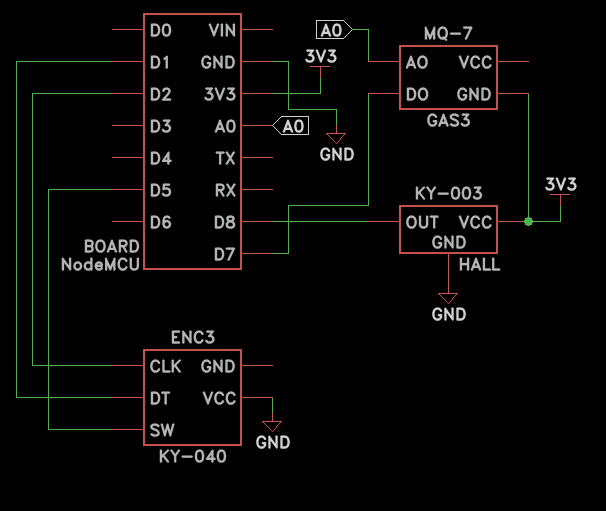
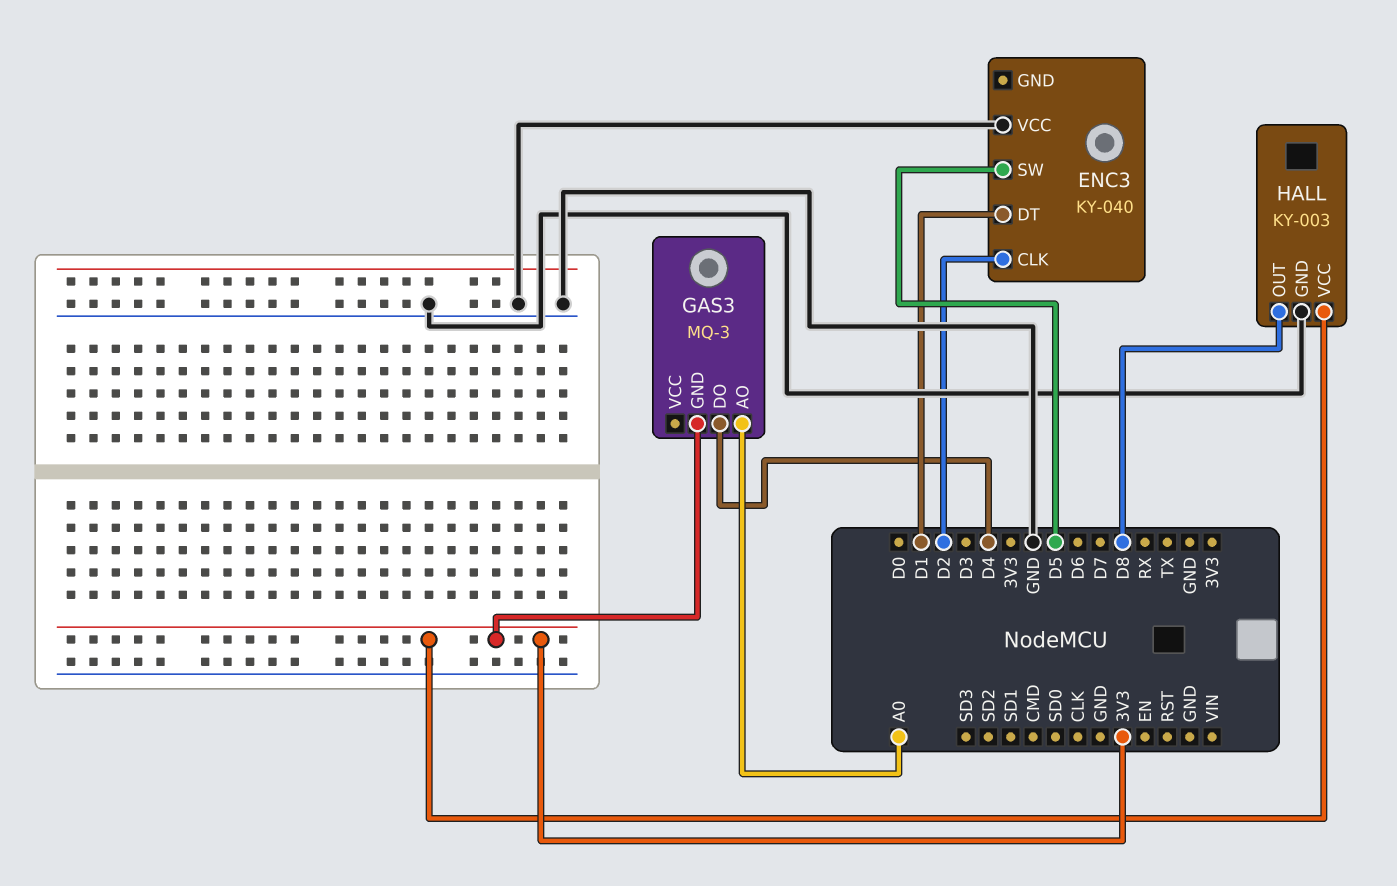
GAS3: MQ-7 -> MQ-3
GAS3 pin DO: D7 -> D4

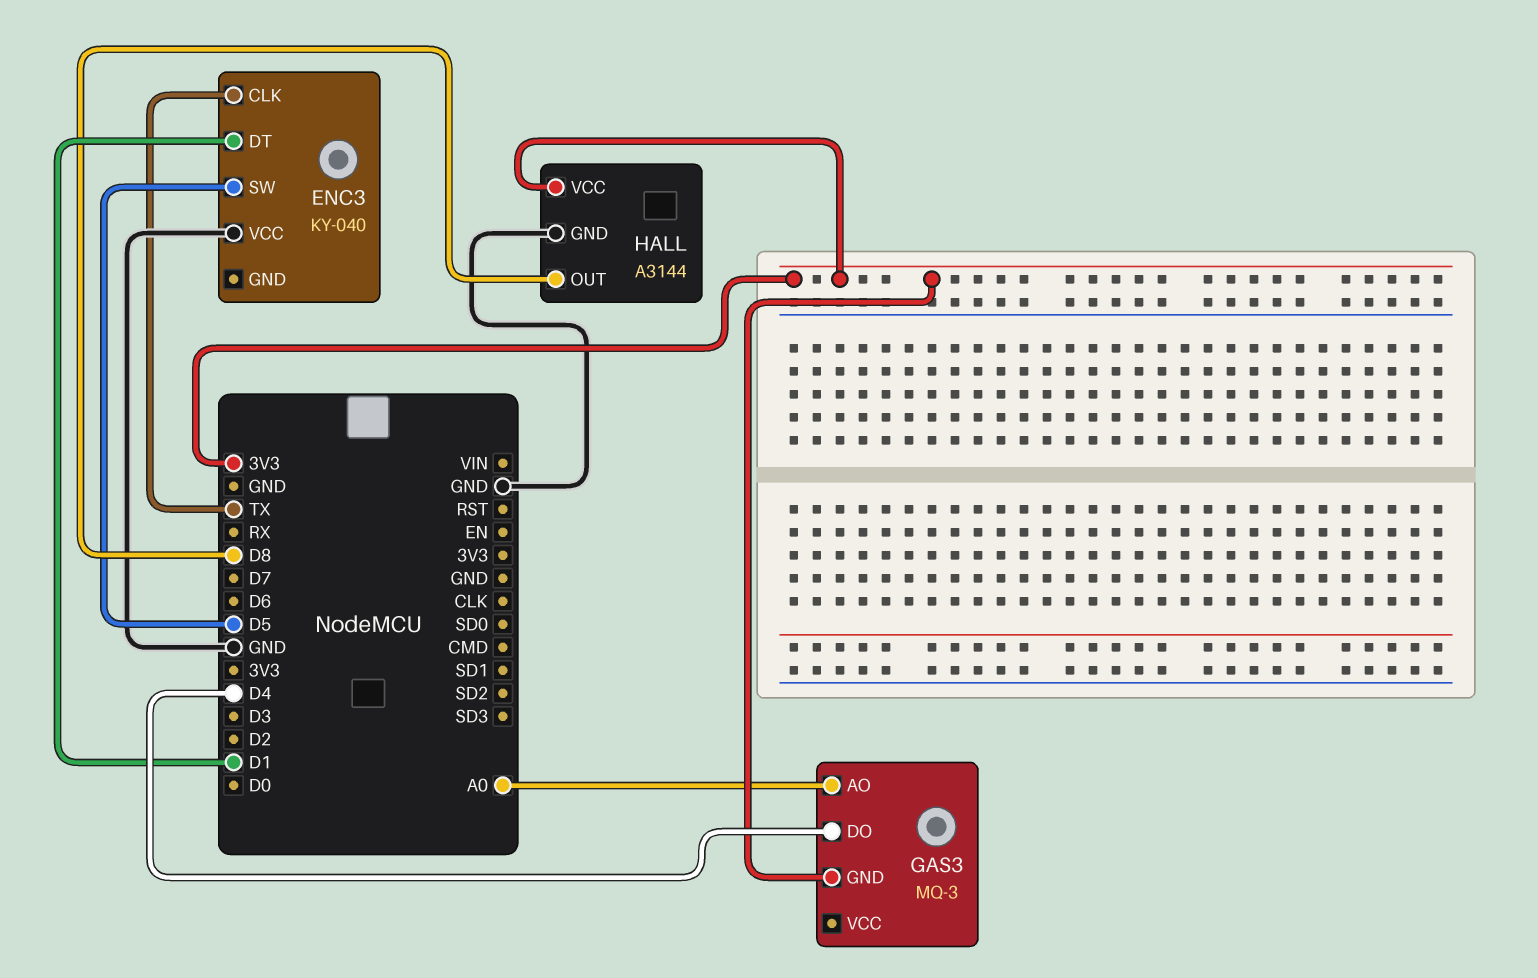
ENC3 pin CLK: D2 -> TX
HALL: KY-003 -> A3144

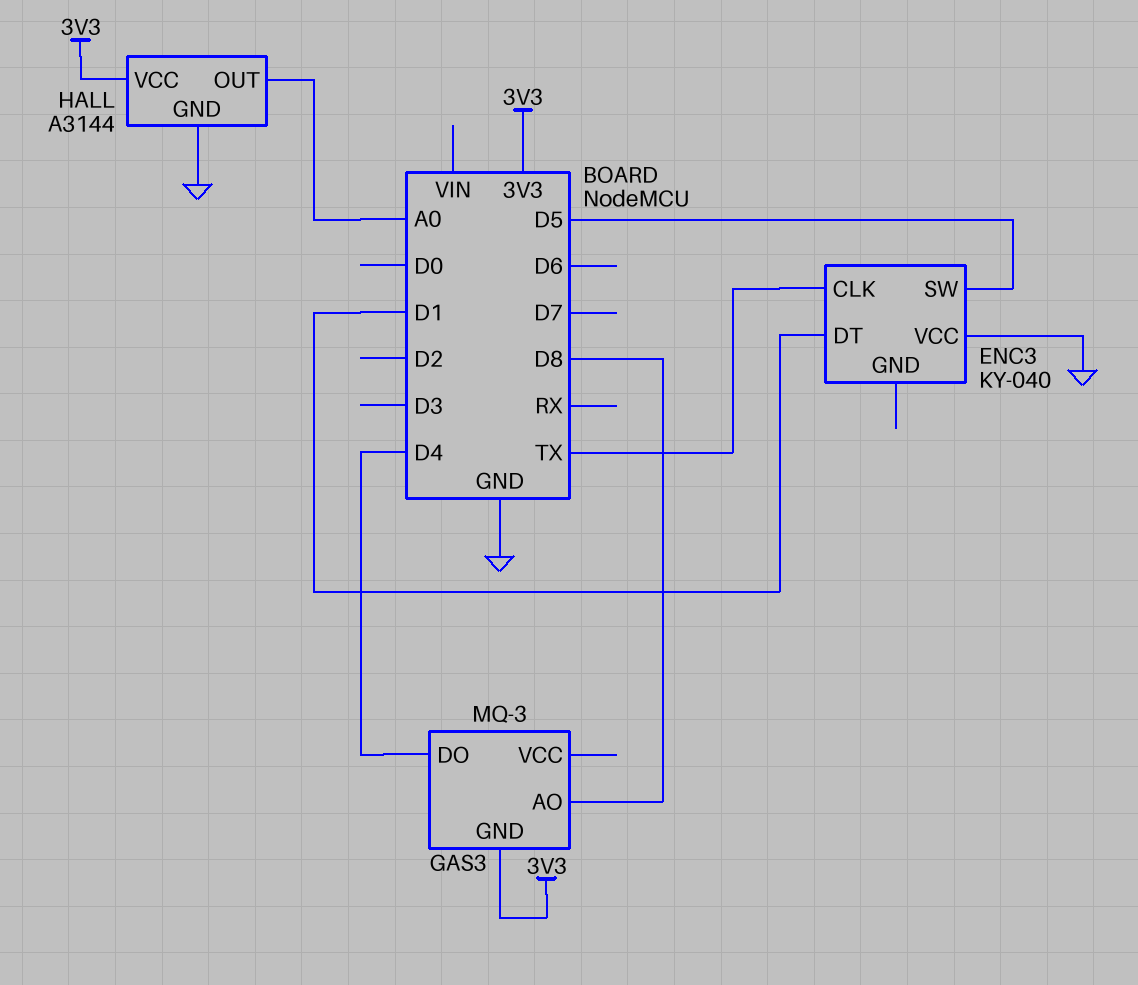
GAS3 pin AO: A0 -> D8
HALL pin OUT: D8 -> A0

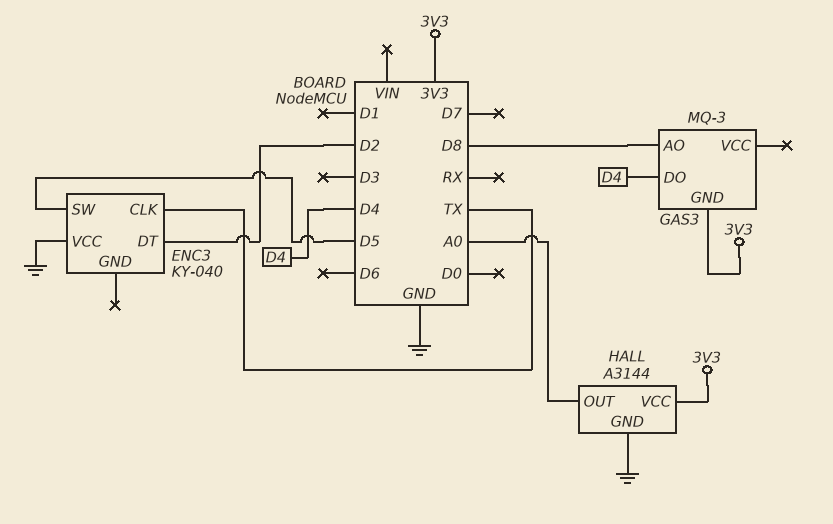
ENC3 pin DT: D1 -> D2

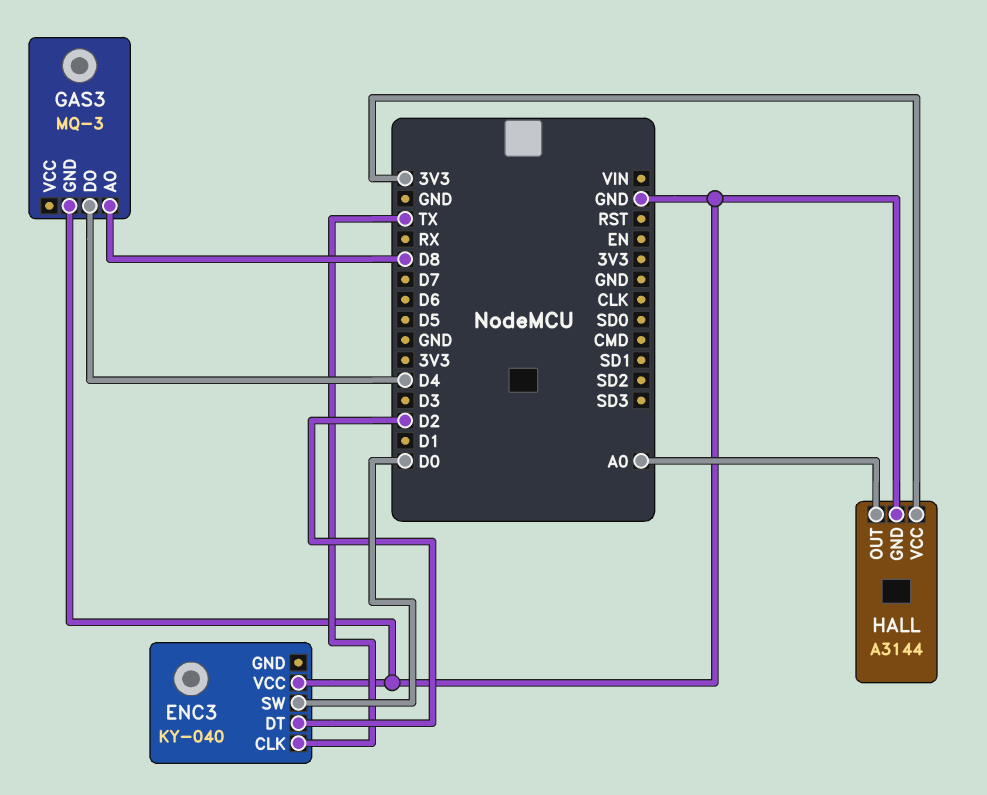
ENC3 pin SW: D5 -> D0
GAS3 pin GND: 3V3 -> GND

